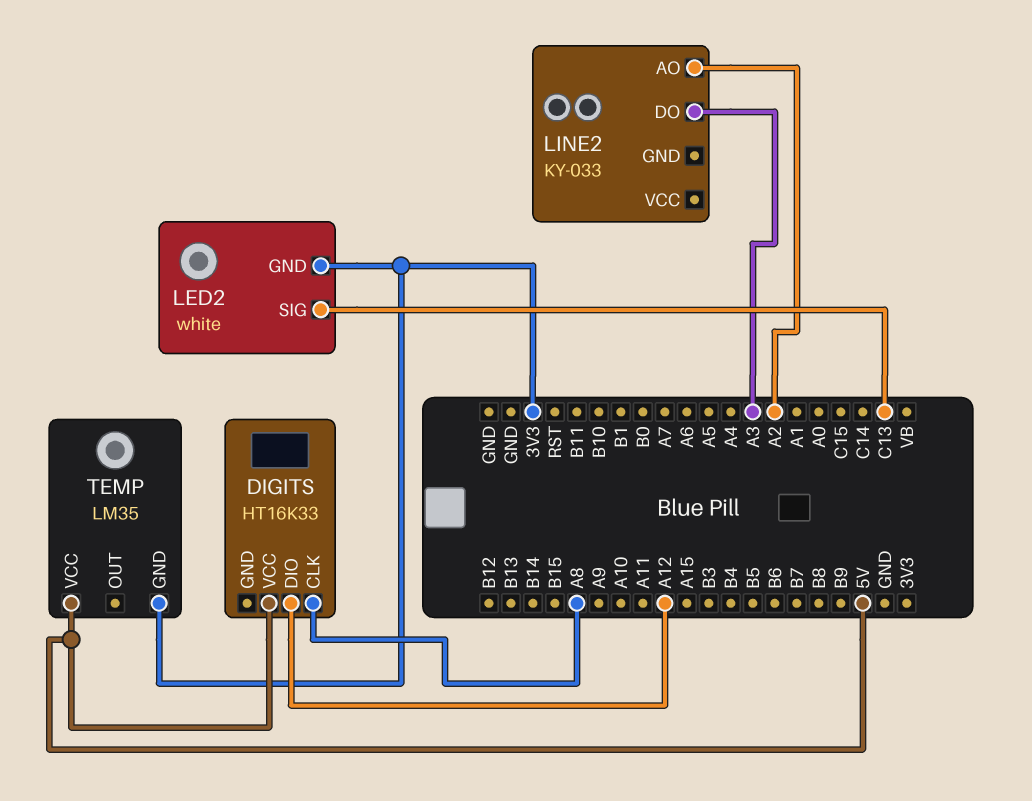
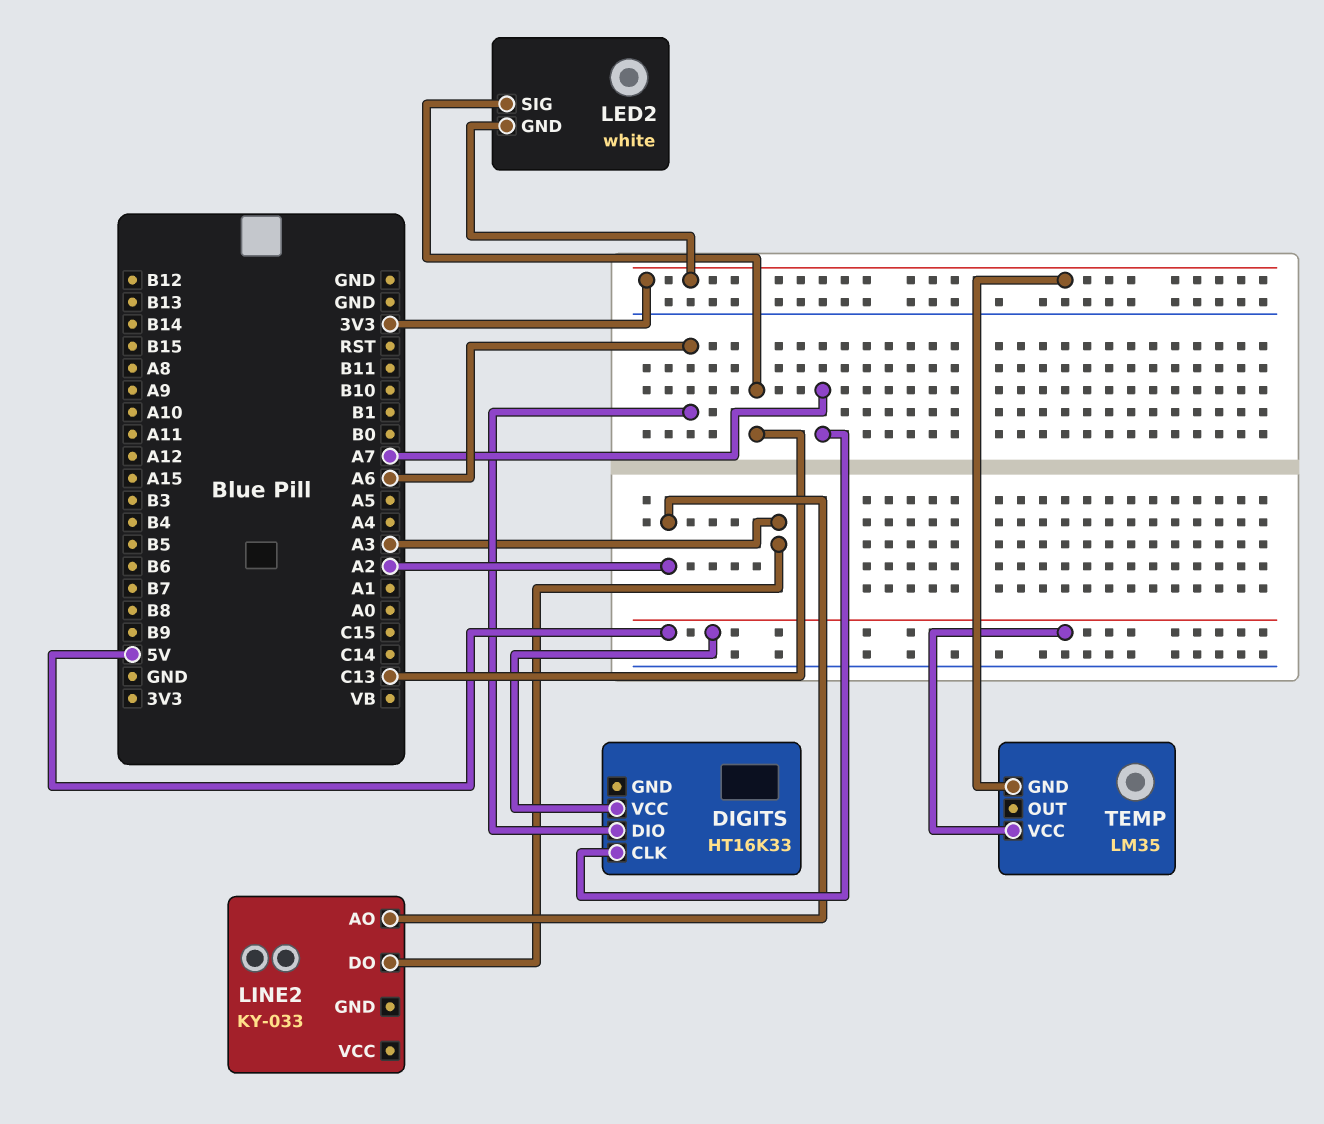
DIGITS pin CLK: A8 -> A7
DIGITS pin DIO: A12 -> A6

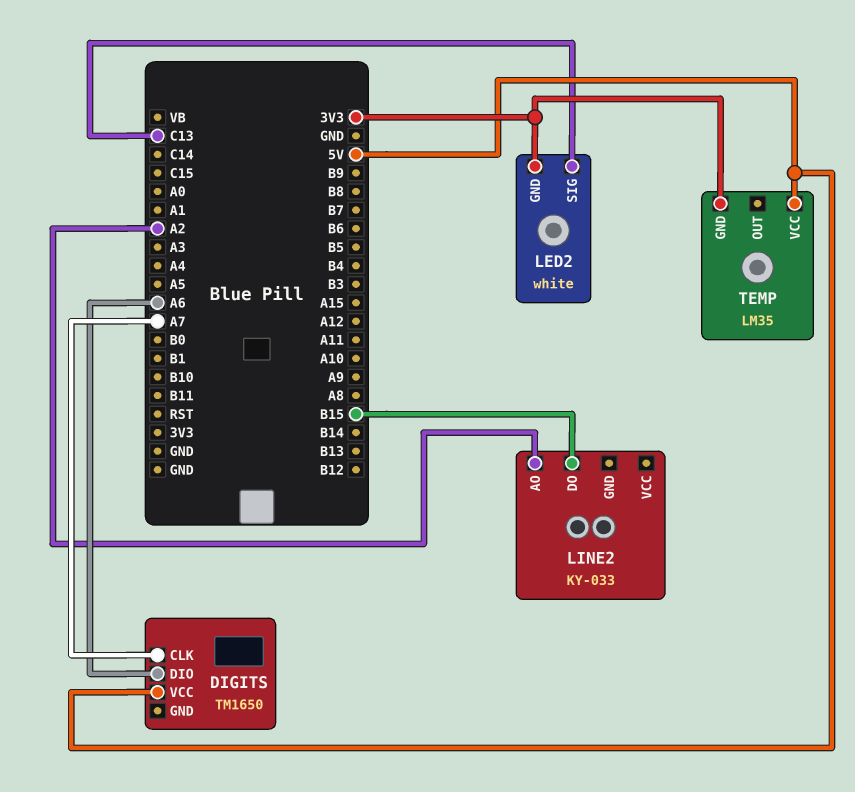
DIGITS: HT16K33 -> TM1650
LINE2 pin DO: A3 -> B15

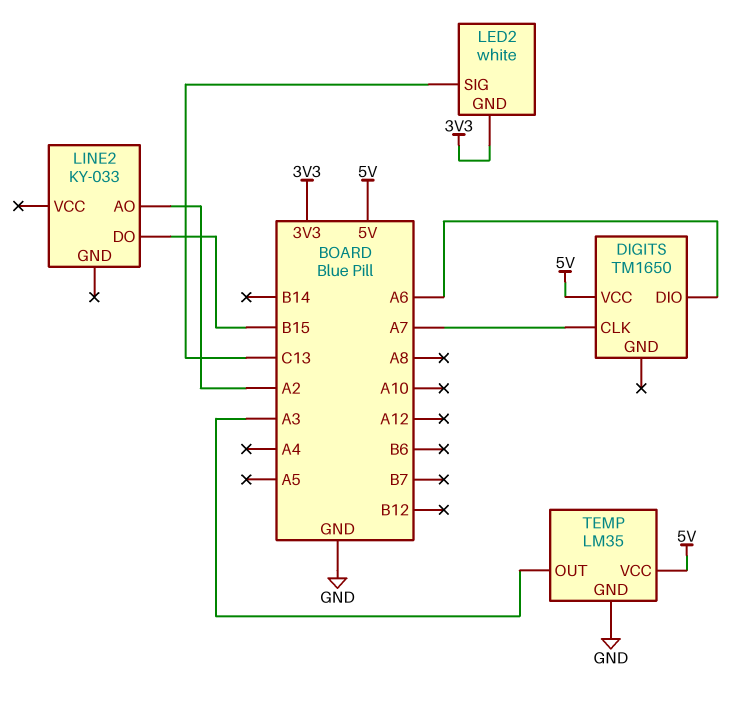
TEMP pin GND: 3V3 -> GND
TEMP pin OUT: none -> A3

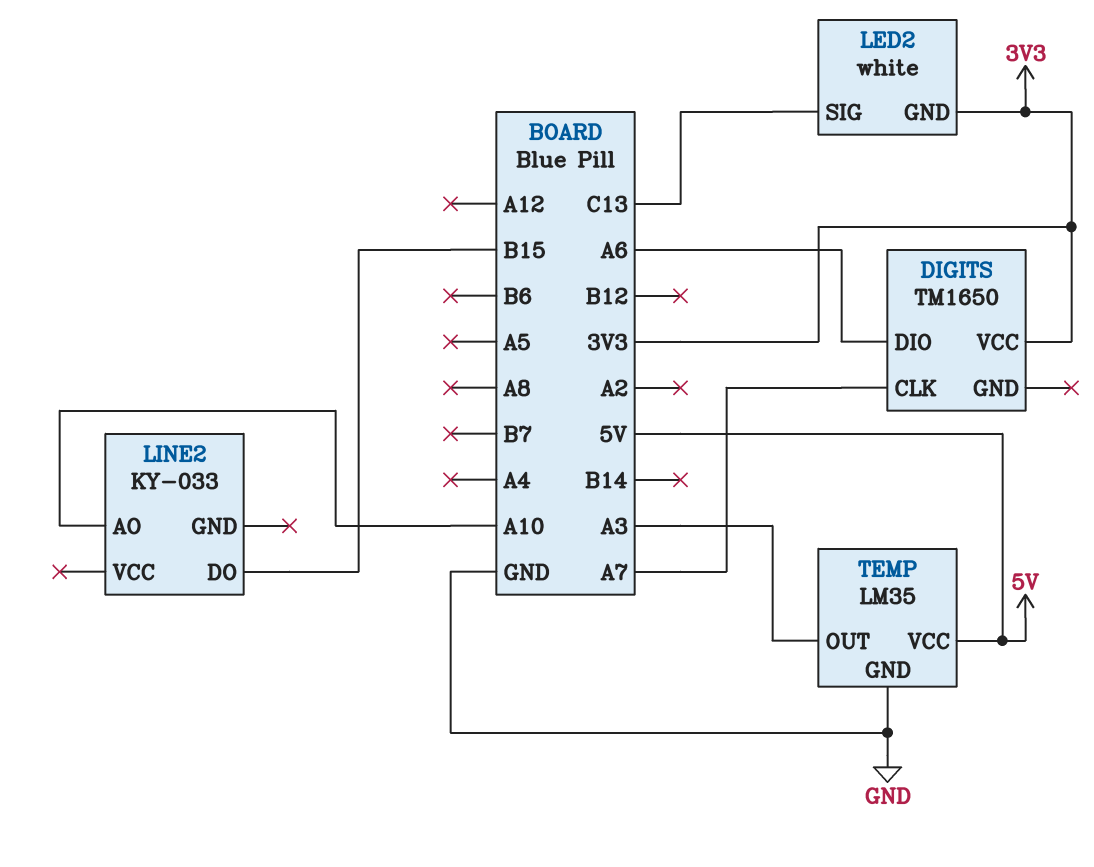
DIGITS pin VCC: 5V -> 3V3
LINE2 pin AO: A2 -> A10

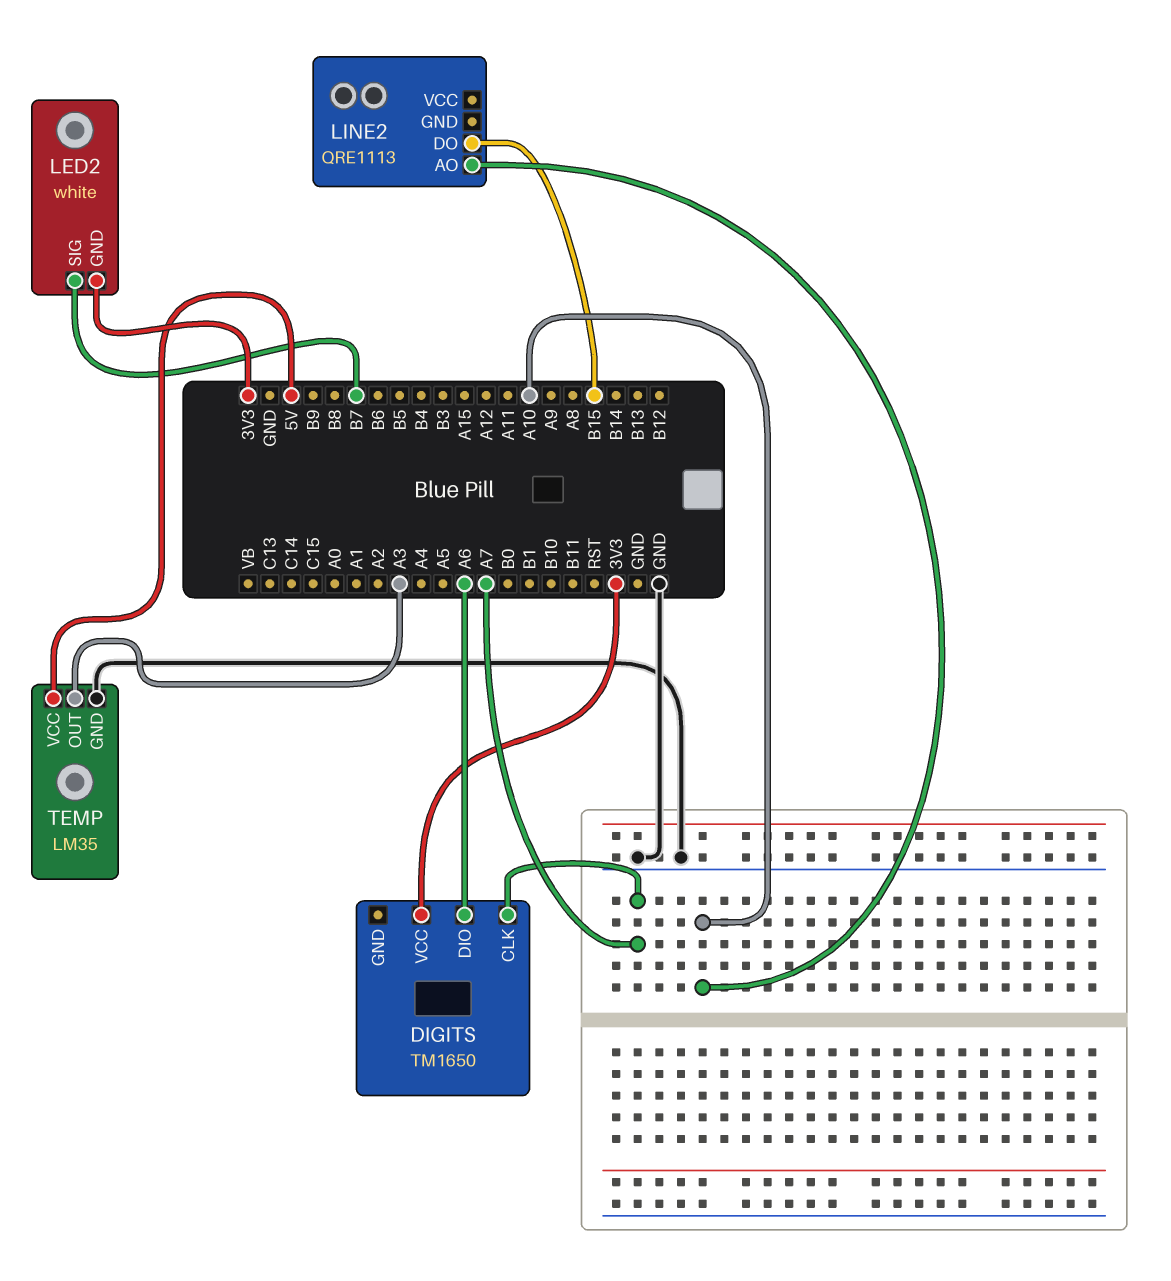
LED2 pin SIG: C13 -> B7
LINE2: KY-033 -> QRE1113

